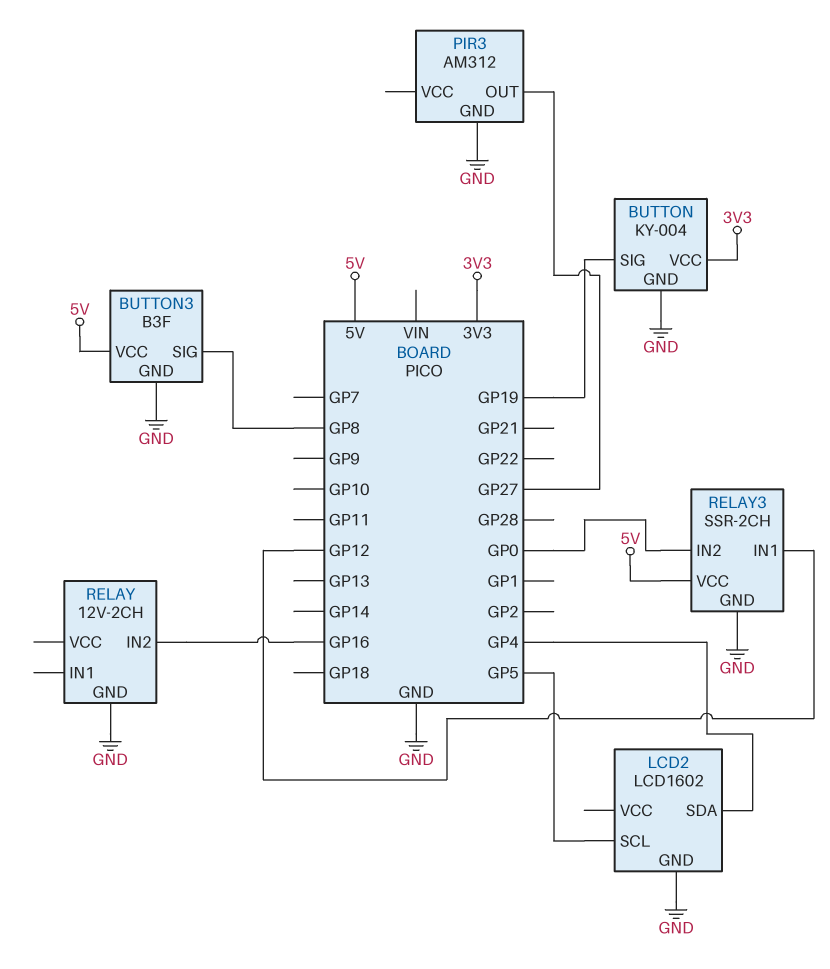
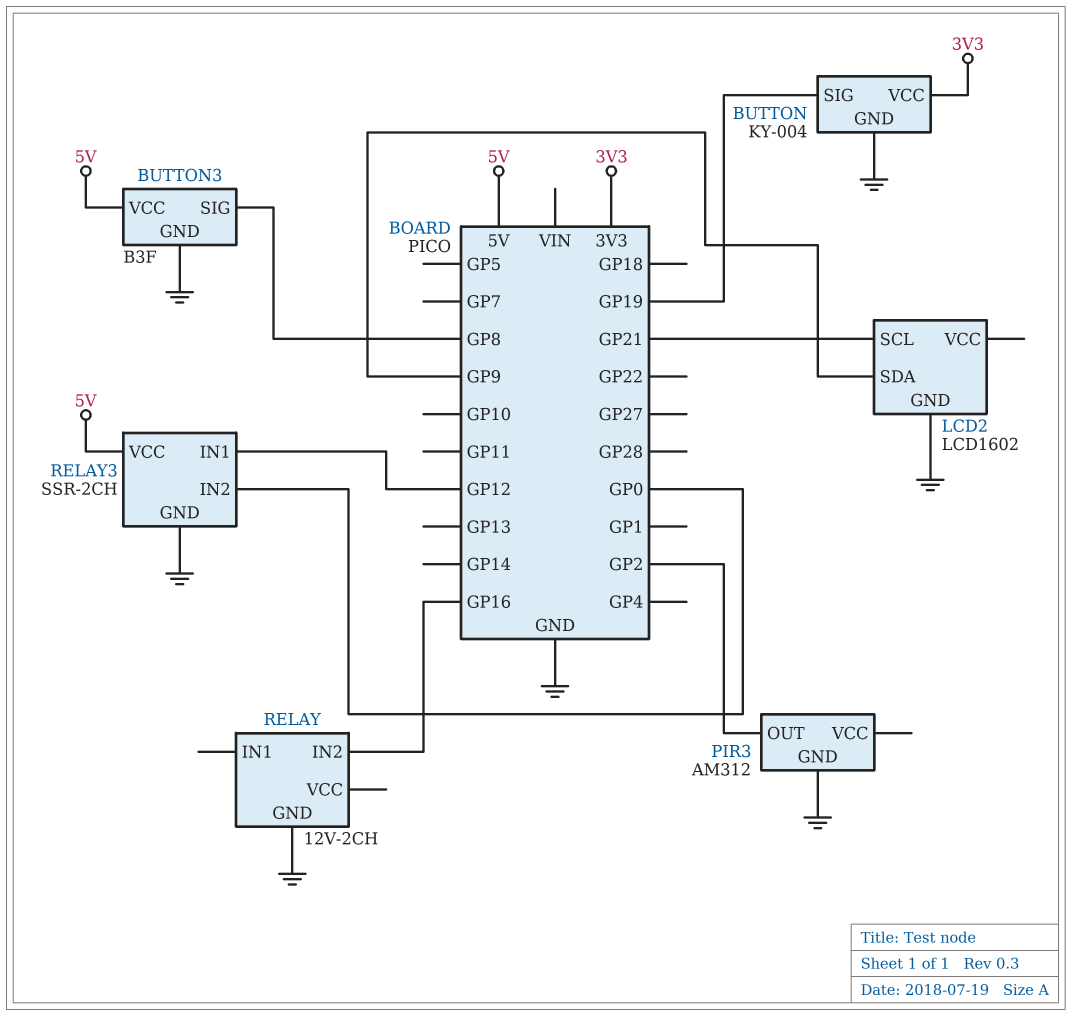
LCD2 pin SCL: GP5 -> GP21
LCD2 pin SDA: GP4 -> GP9
PIR3 pin OUT: GP27 -> GP2

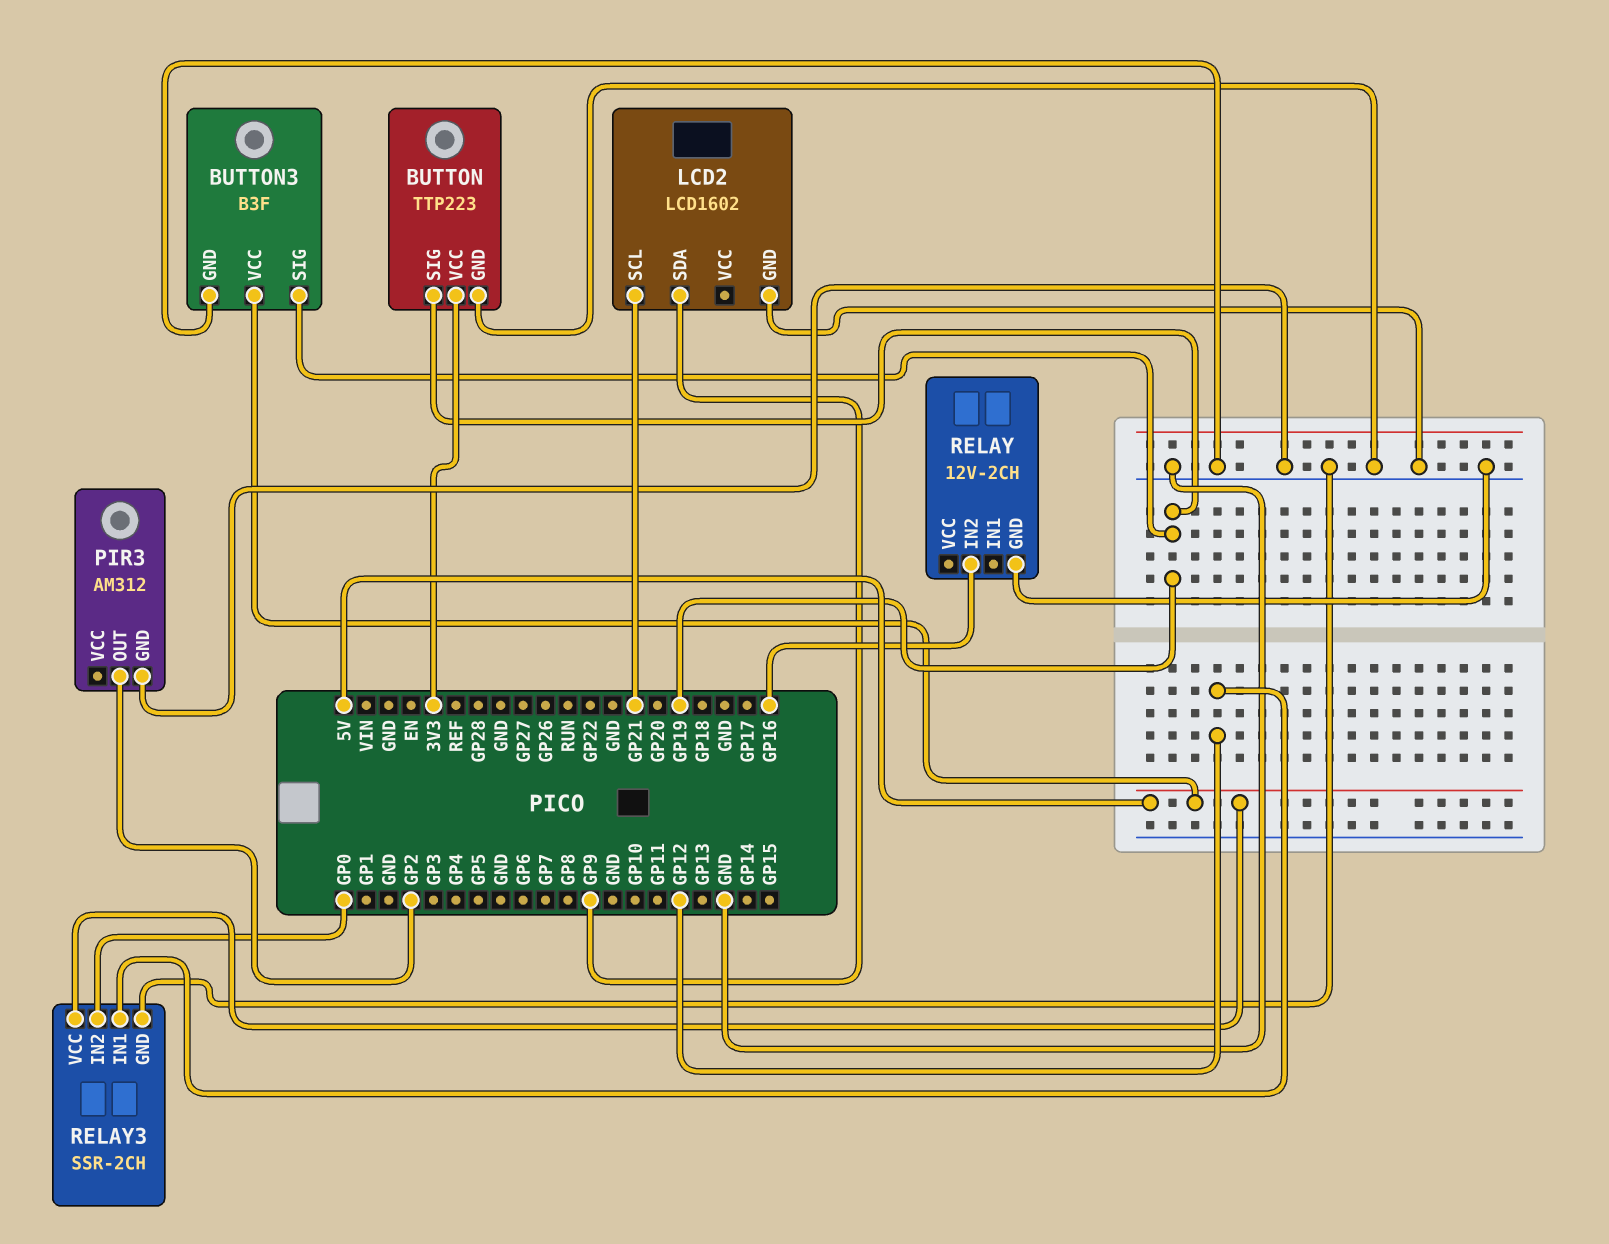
BUTTON: KY-004 -> TTP223
BUTTON3 pin SIG: GP8 -> GP19

